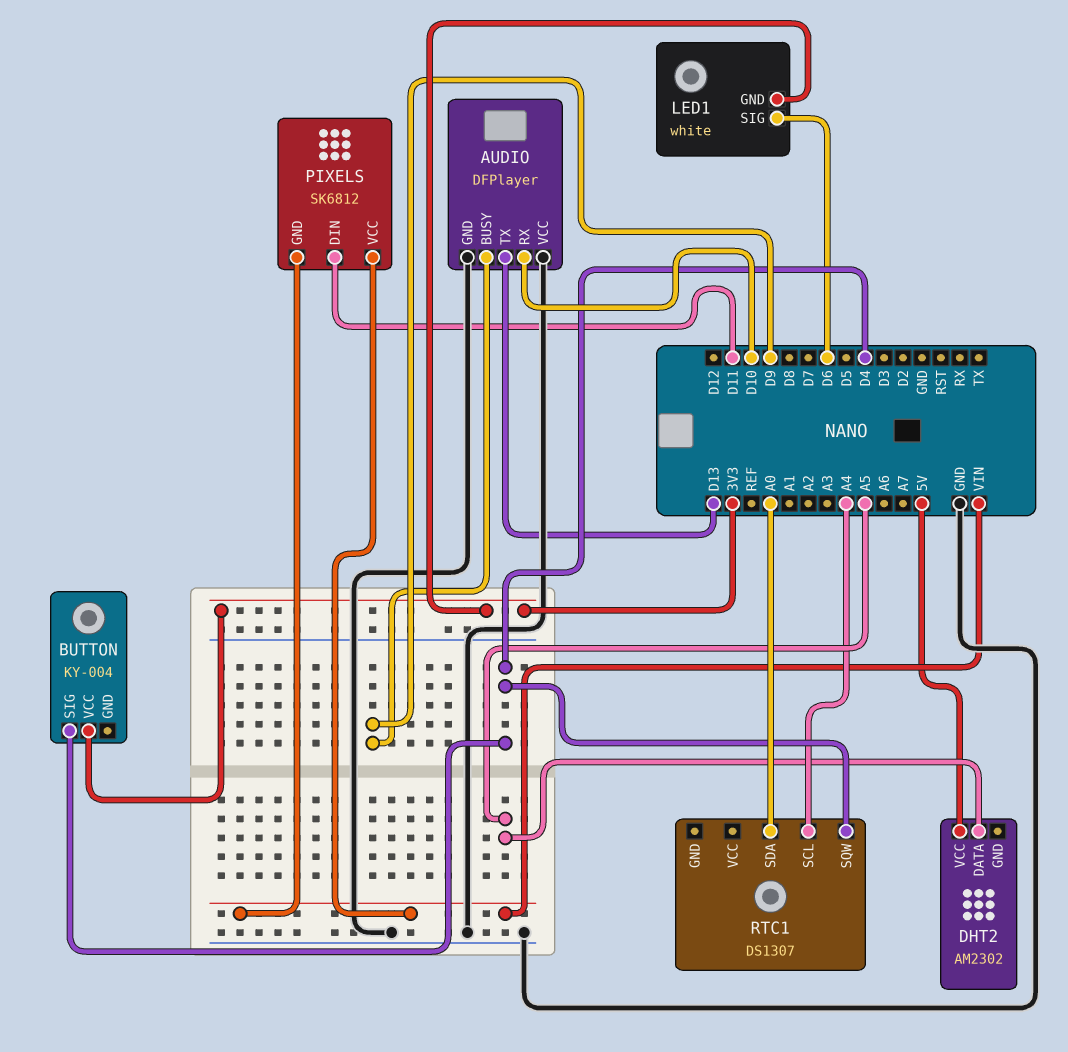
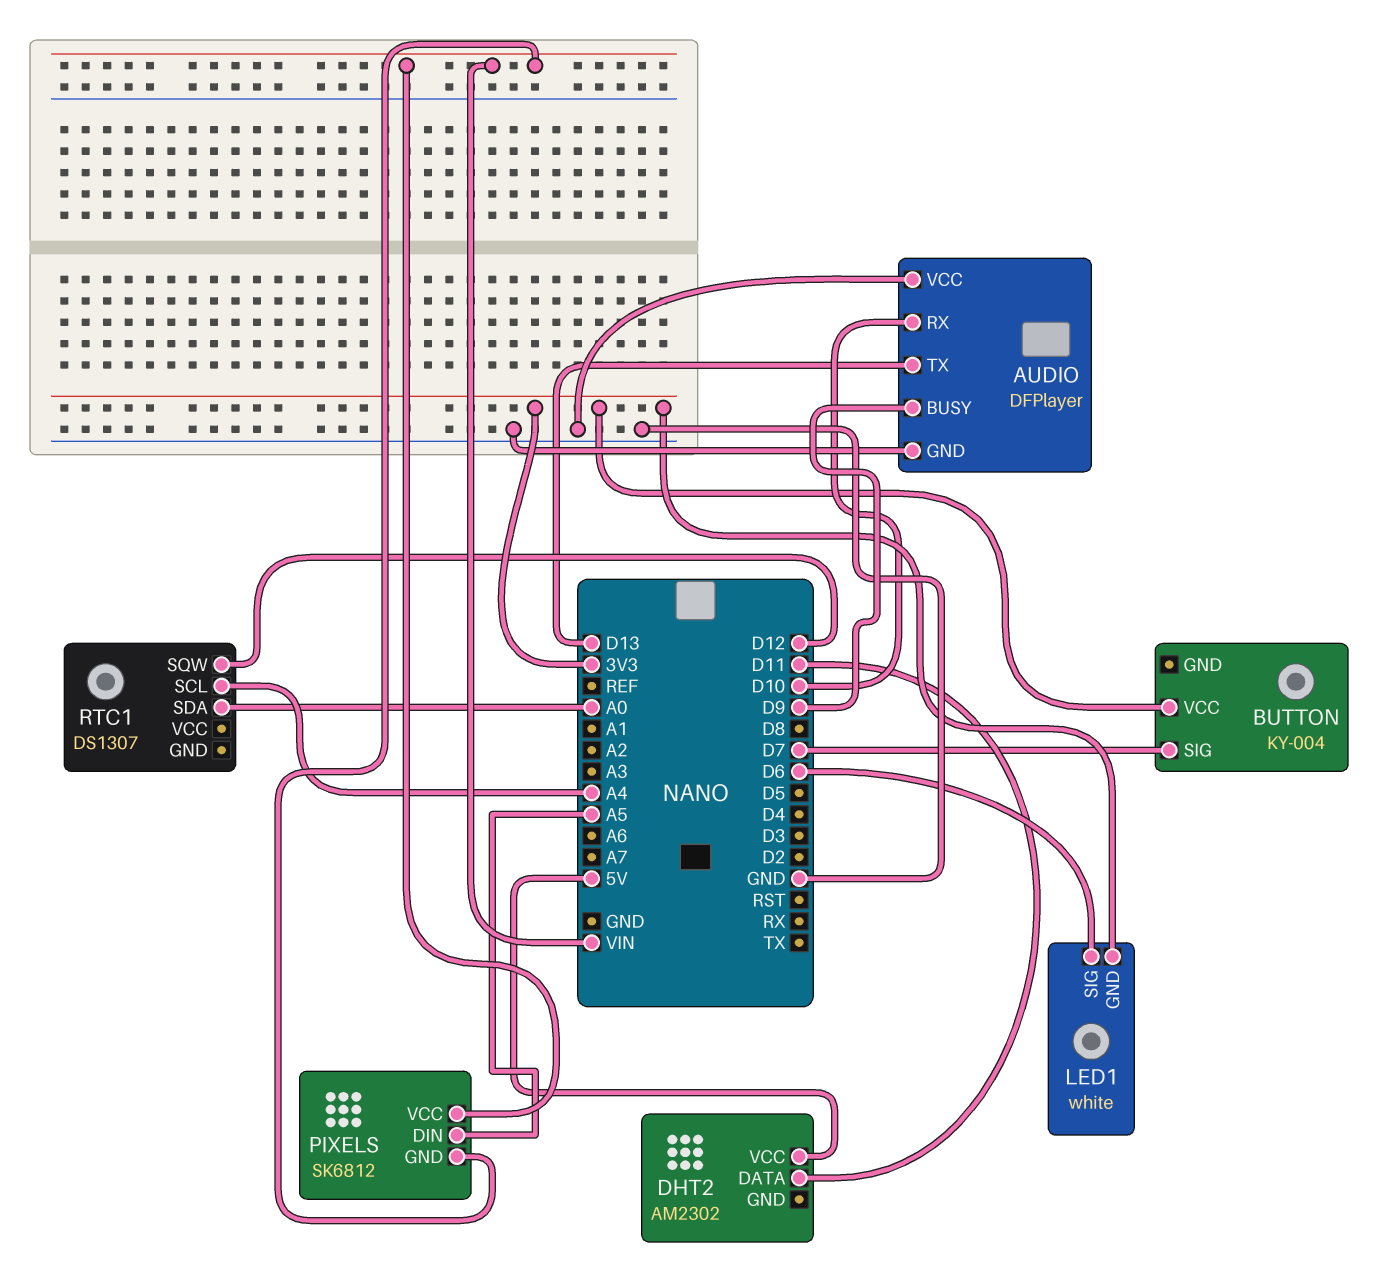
BUTTON pin SIG: D4 -> D7
DHT2 pin DATA: A5 -> D11
PIXELS pin DIN: D11 -> A5
RTC1 pin SQW: D4 -> D12

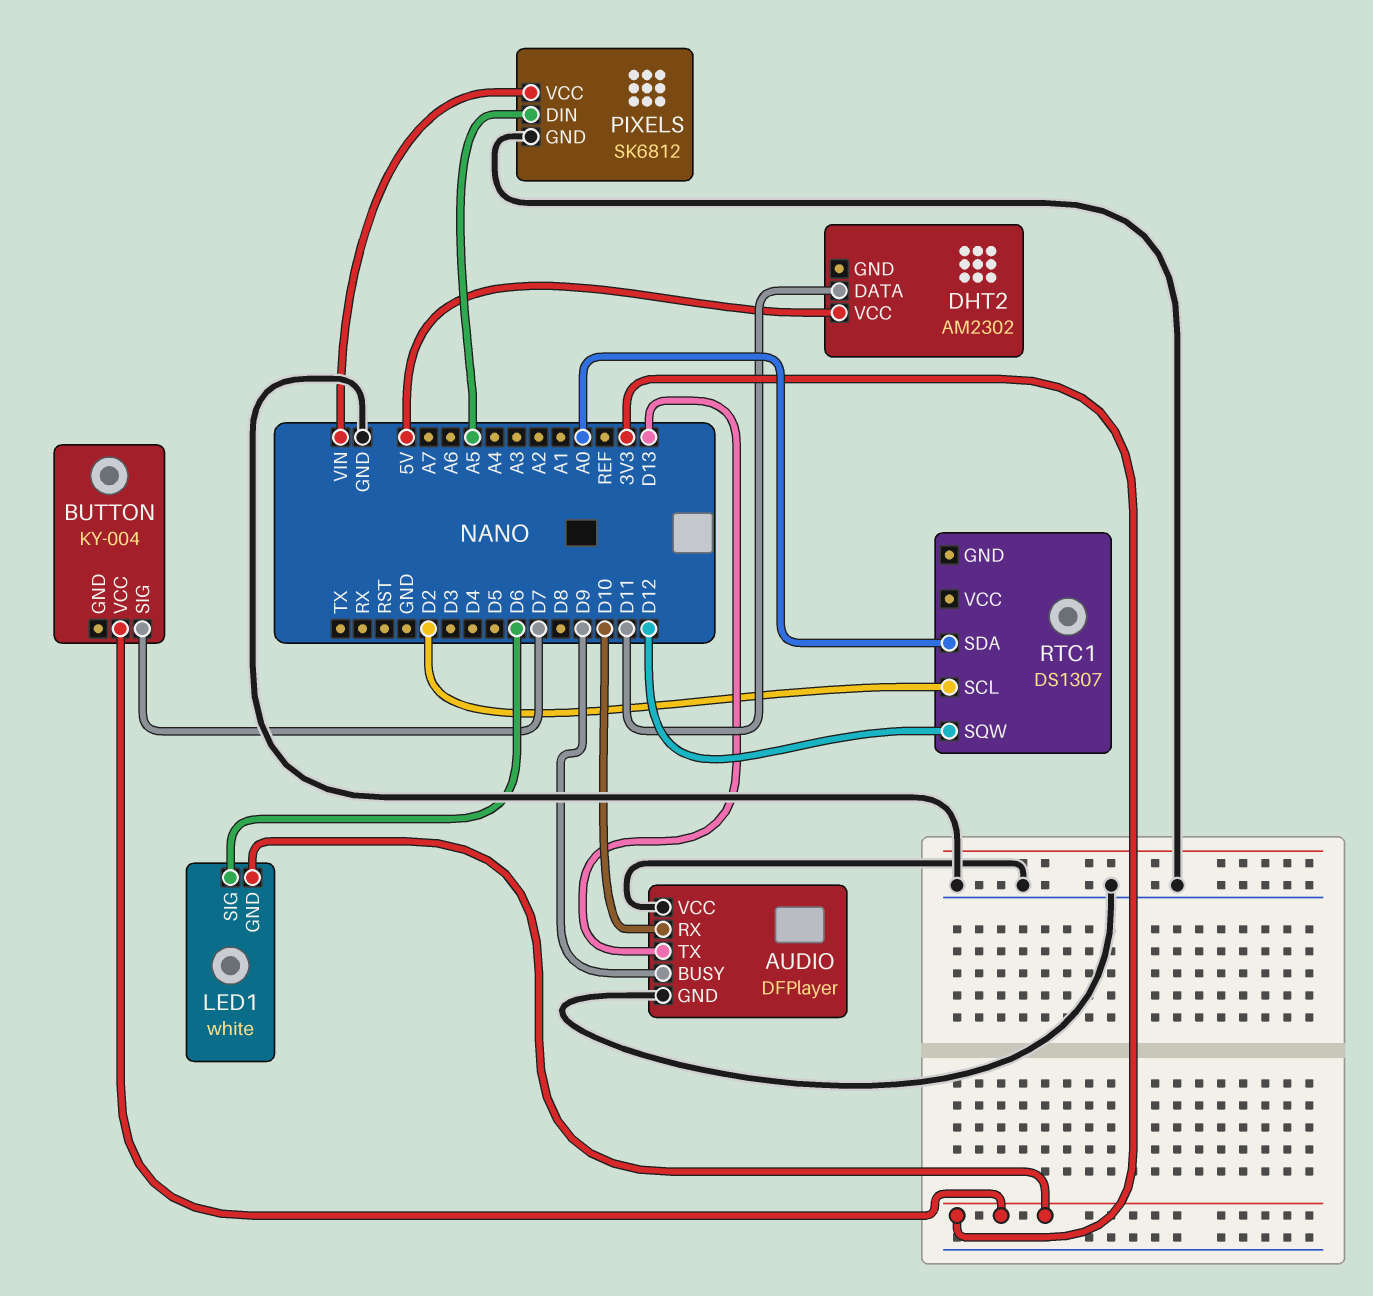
PIXELS pin GND: VIN -> GND
RTC1 pin SCL: A4 -> D2

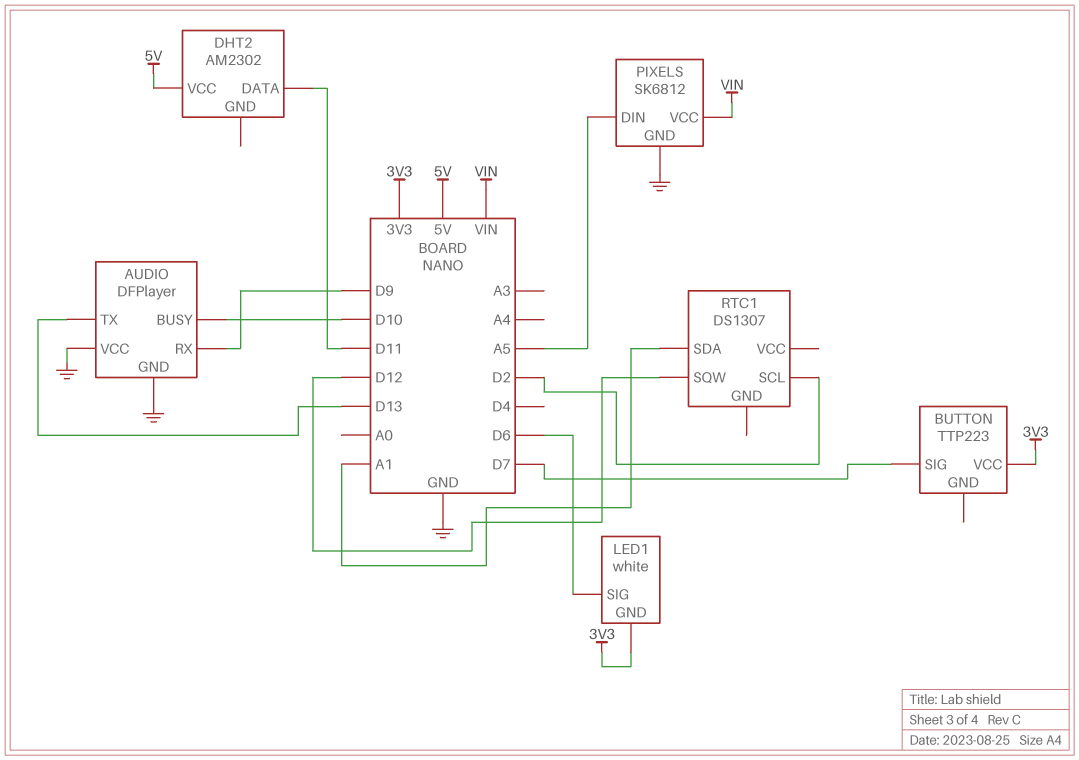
AUDIO pin BUSY: D9 -> D10
AUDIO pin RX: D10 -> D9
BUTTON: KY-004 -> TTP223
RTC1 pin SDA: A0 -> A1

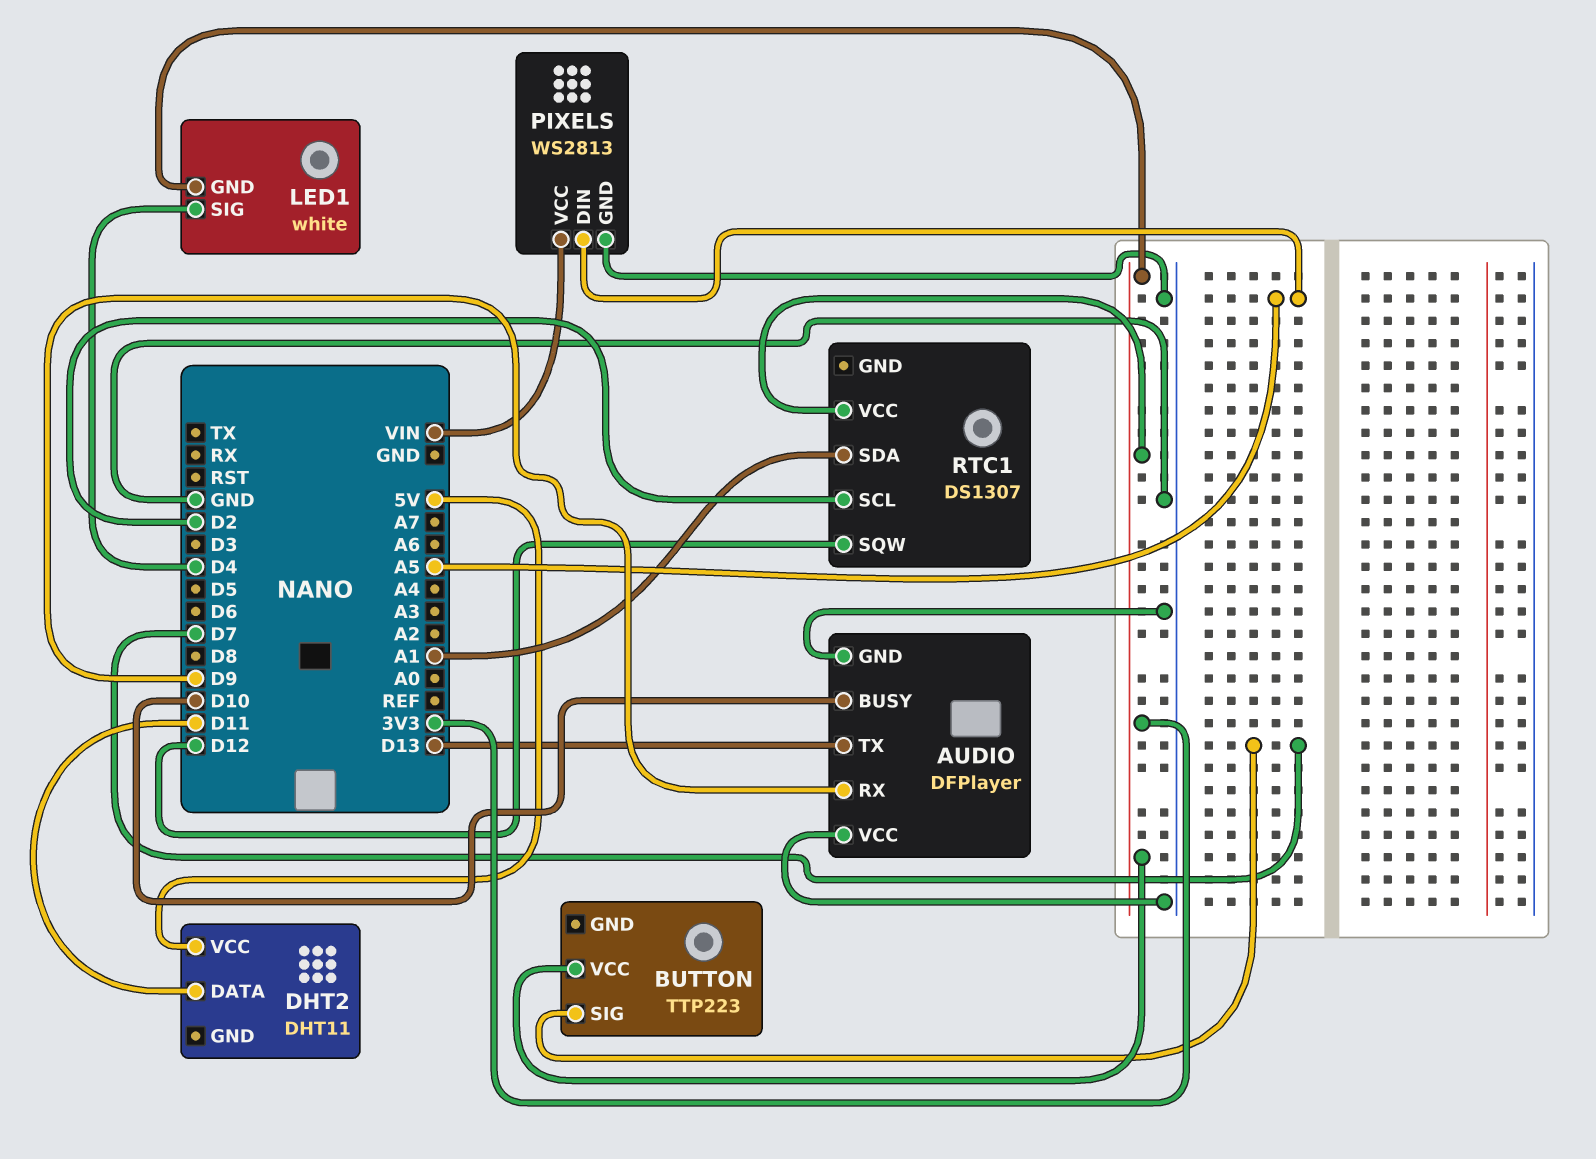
DHT2: AM2302 -> DHT11
LED1 pin SIG: D6 -> D4
PIXELS: SK6812 -> WS2813
RTC1 pin VCC: none -> 3V3

